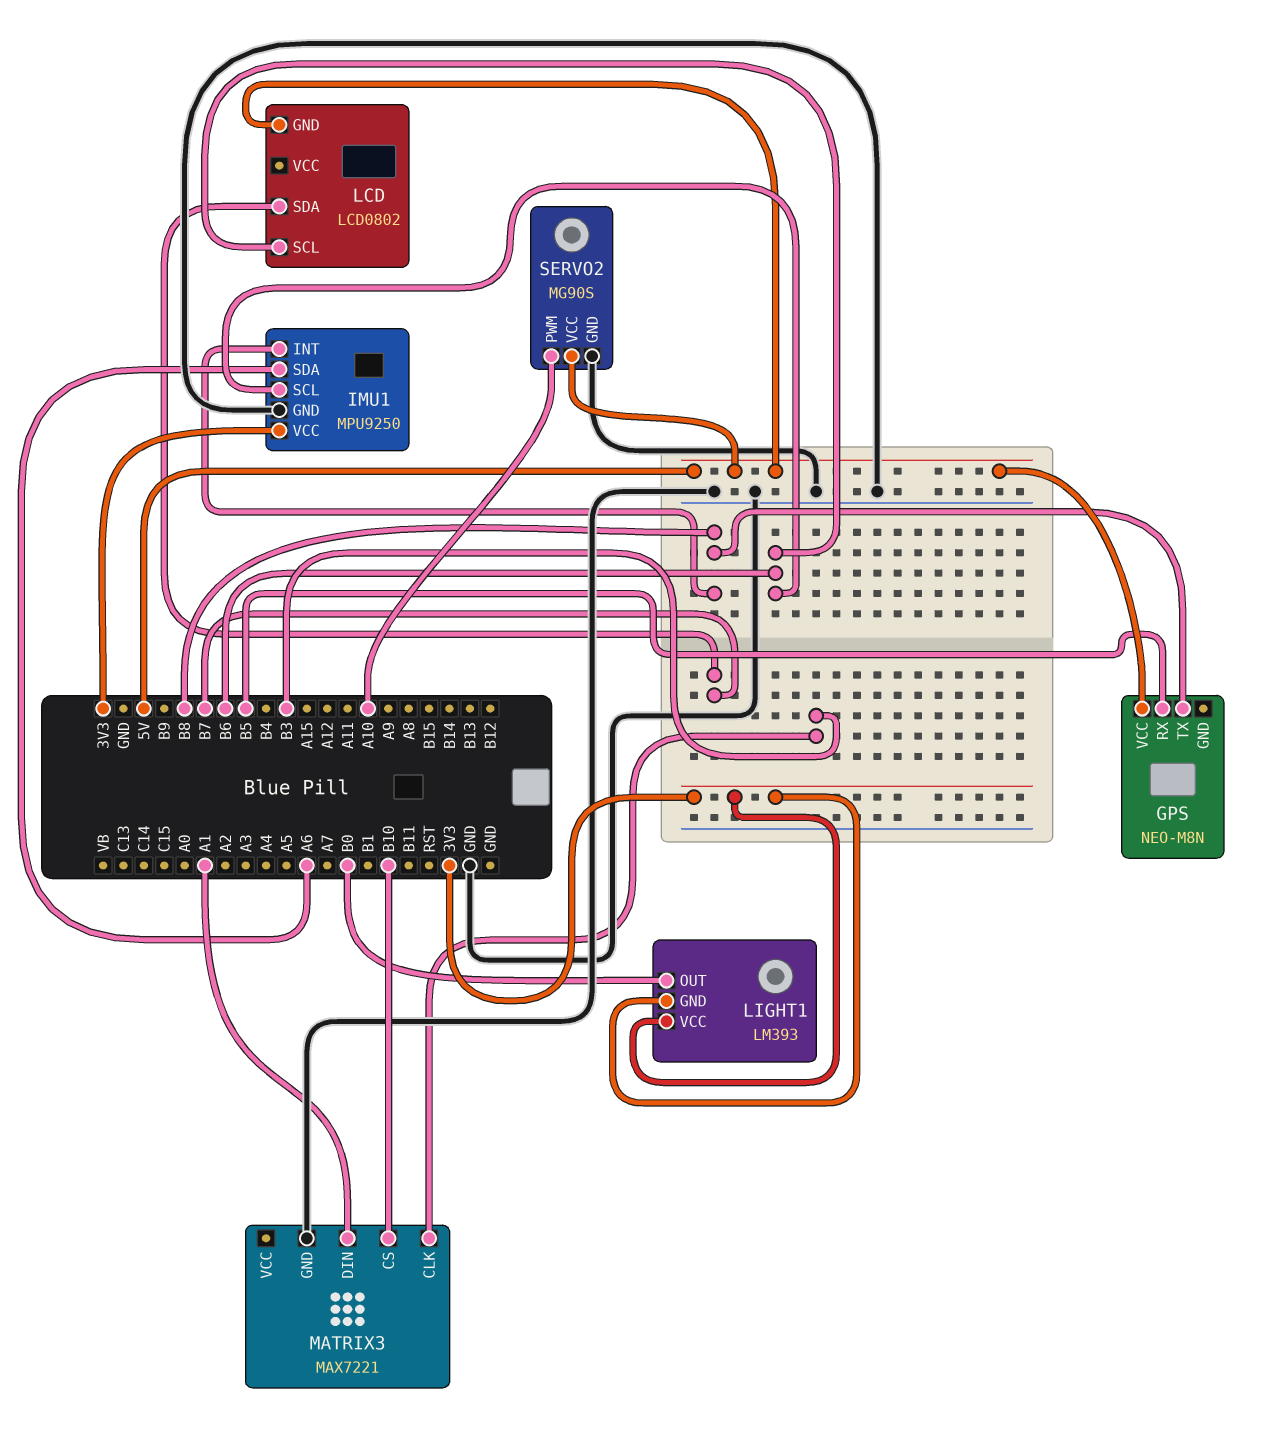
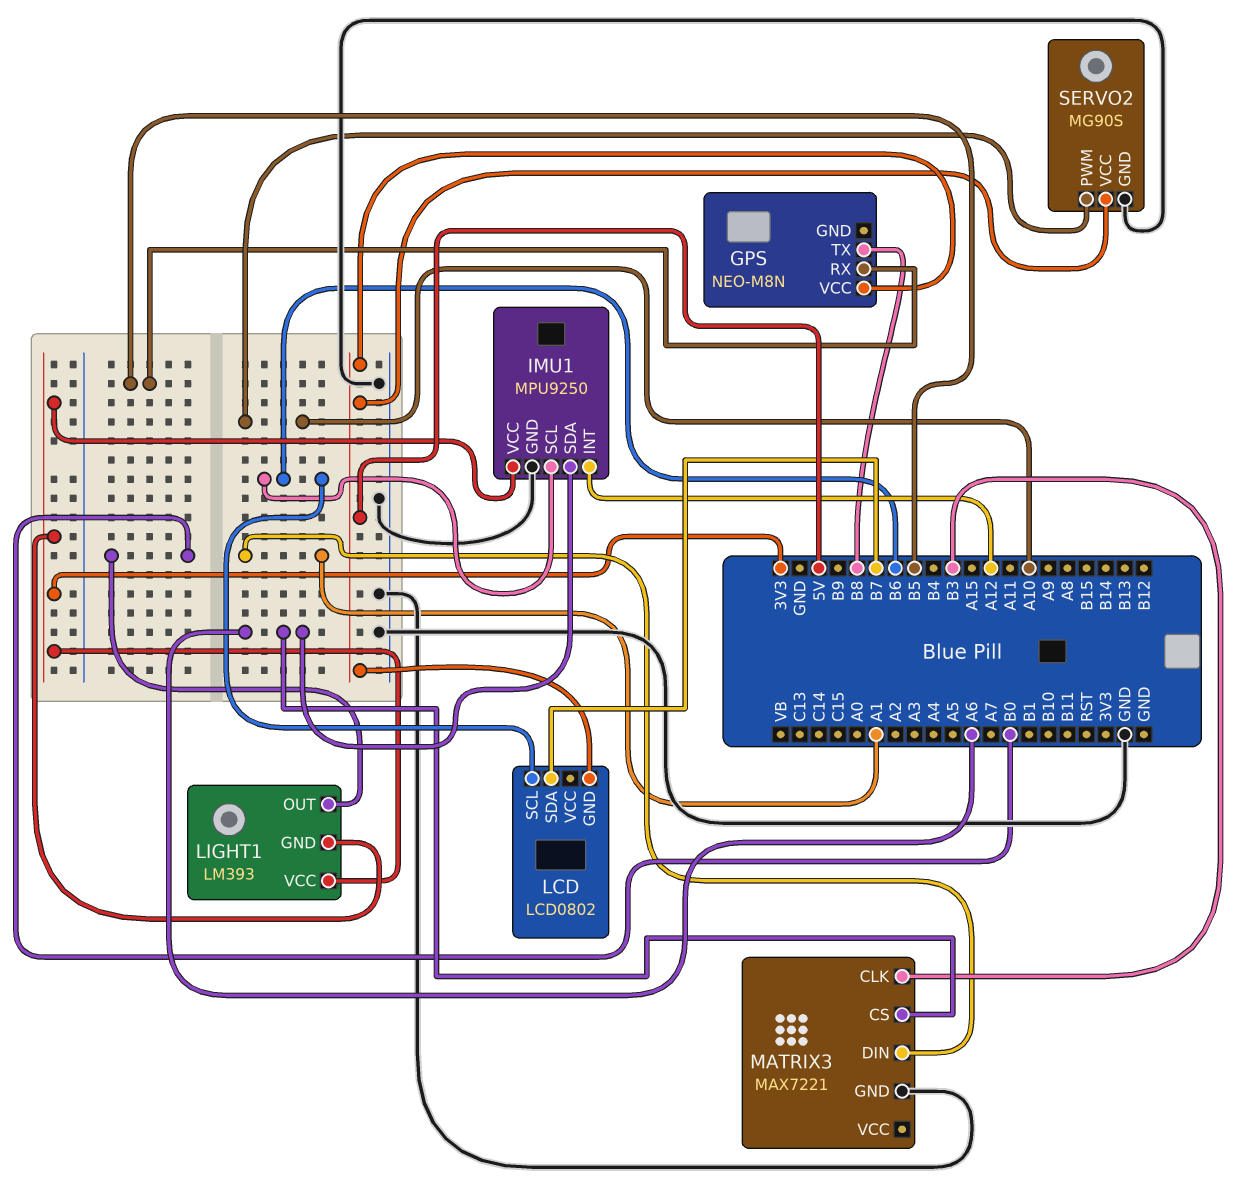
IMU1 pin INT: B8 -> A12
MATRIX3 pin CS: B10 -> A6

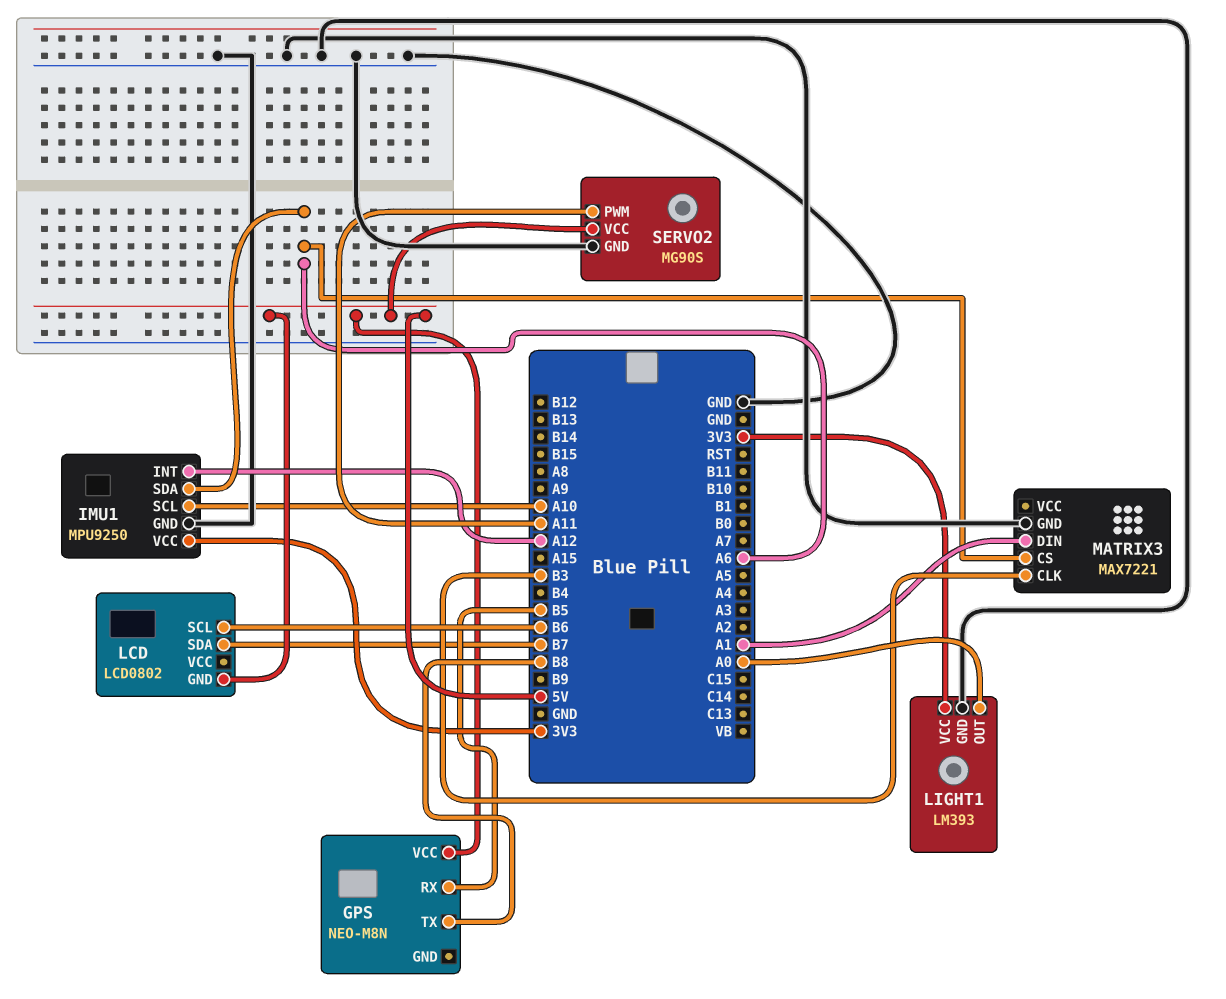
IMU1 pin SCL: B6 -> A10
LIGHT1 pin GND: 3V3 -> GND
LIGHT1 pin OUT: B0 -> A0
SERVO2 pin PWM: A10 -> A11

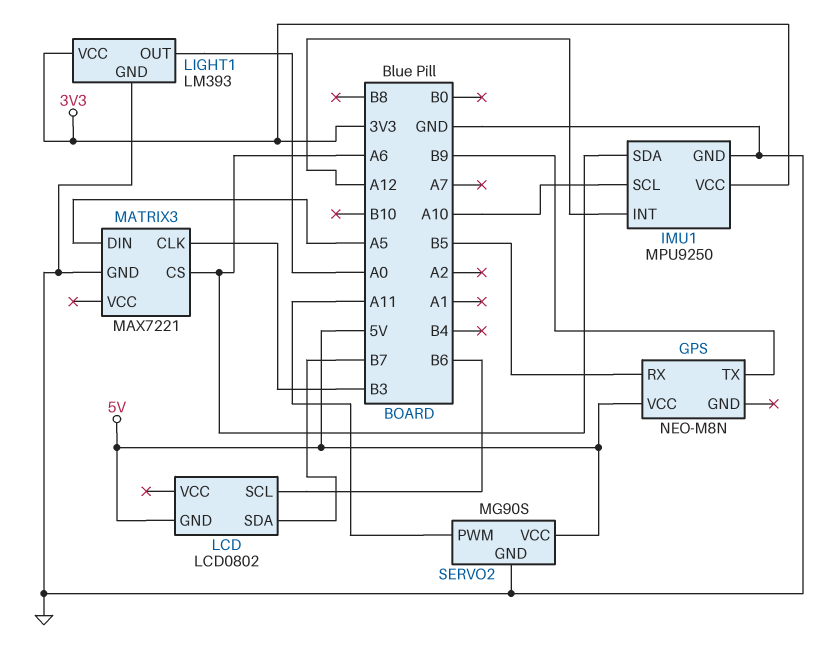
GPS pin TX: B8 -> B9
MATRIX3 pin DIN: A1 -> A5

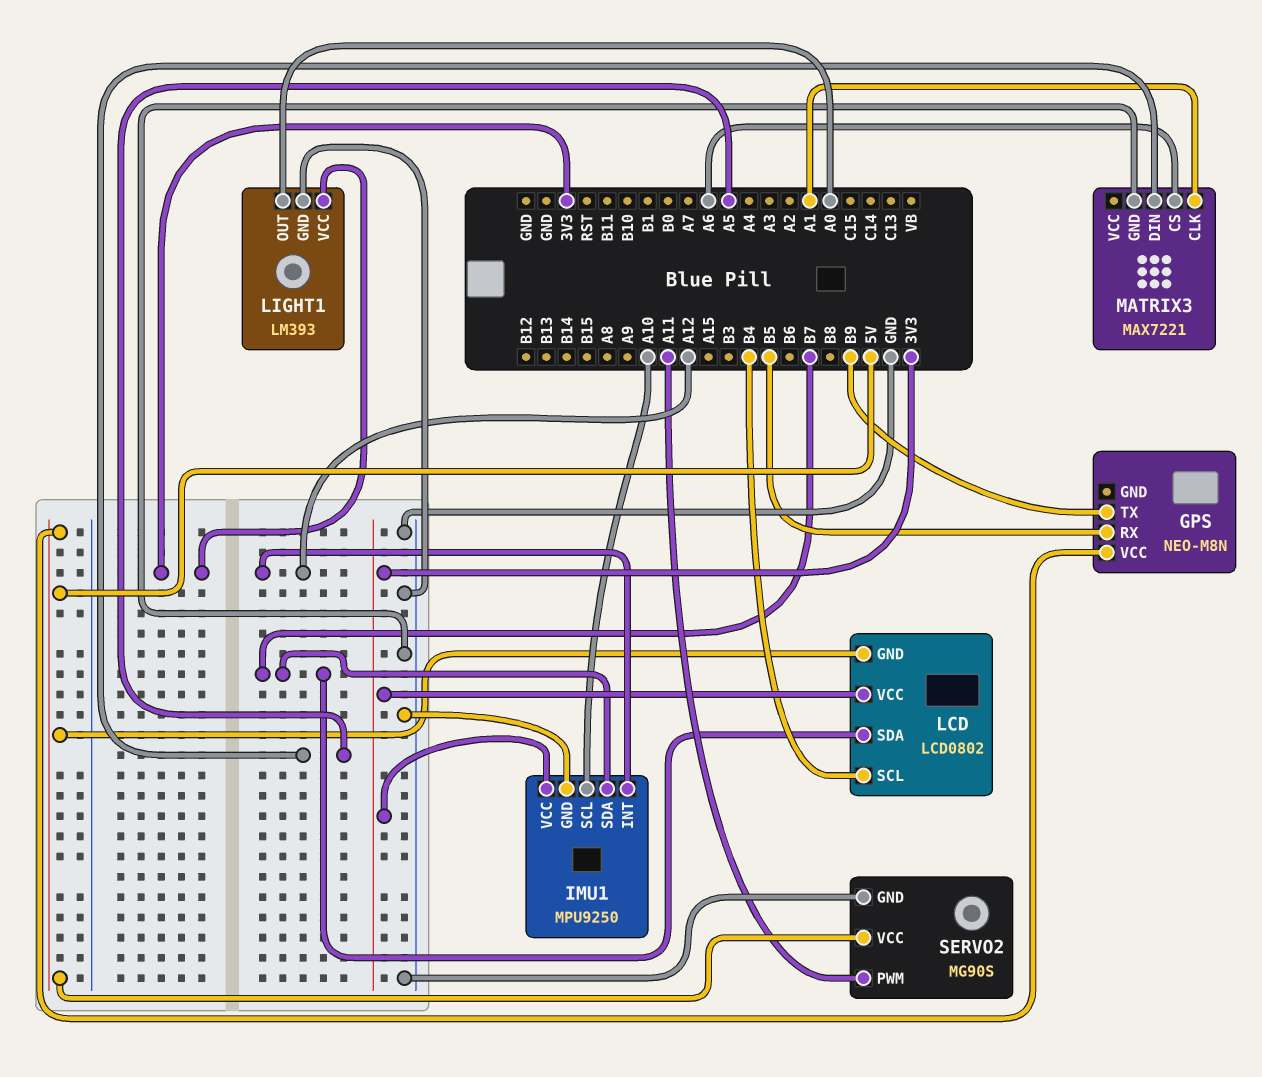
IMU1 pin SDA: A6 -> B7
LCD pin SCL: B6 -> B4
LCD pin VCC: none -> 3V3
MATRIX3 pin CLK: B3 -> A1

